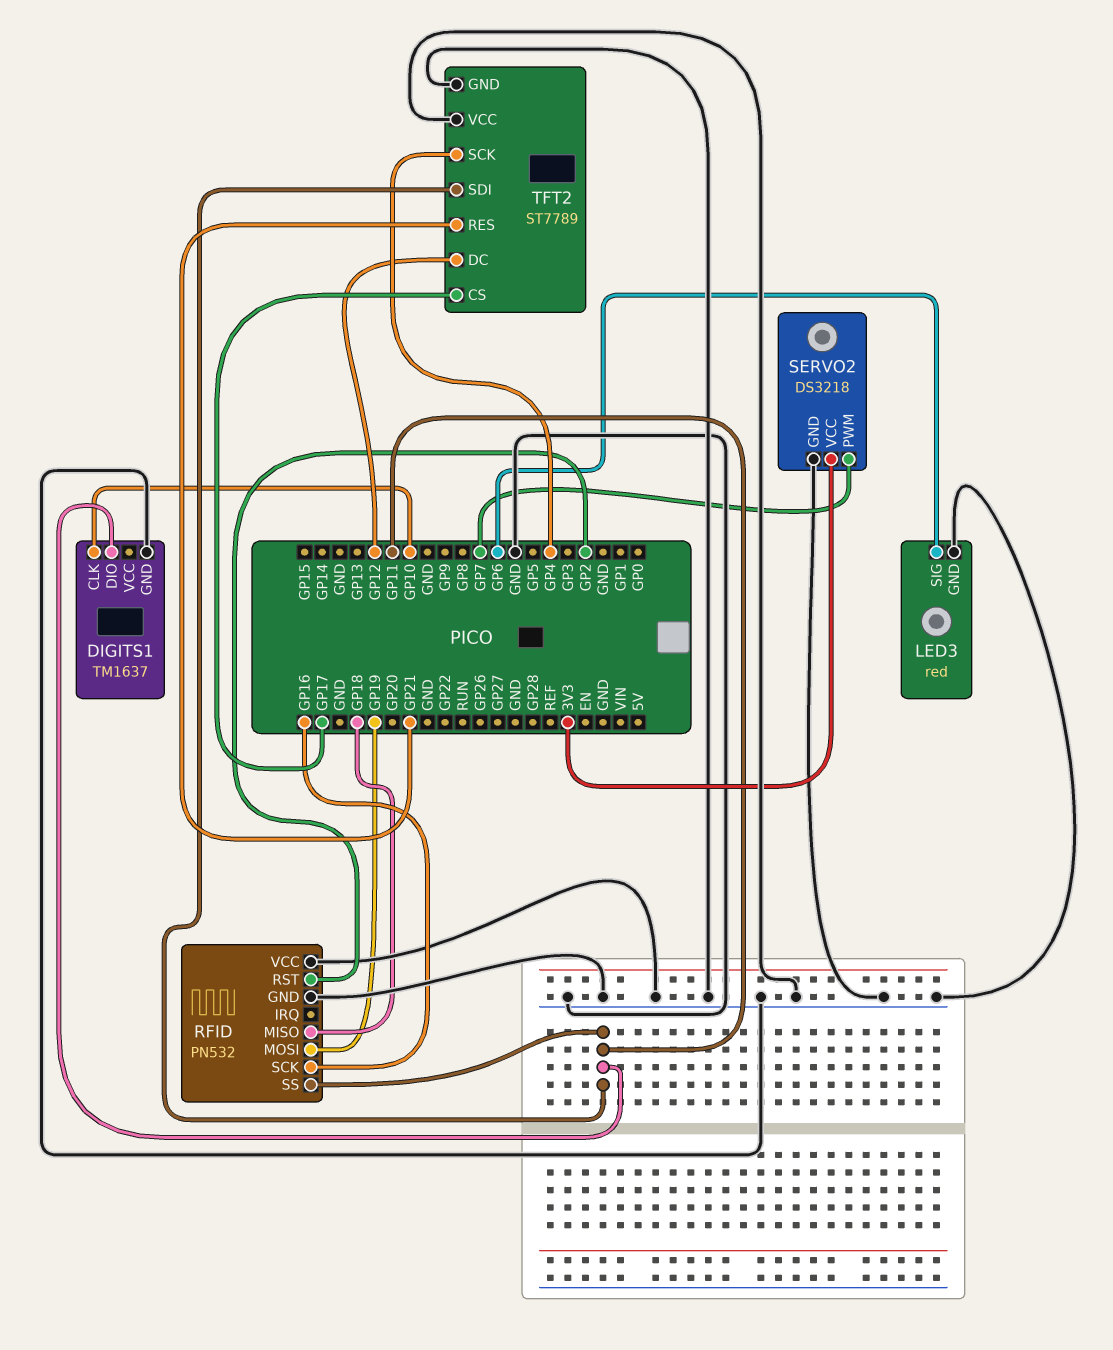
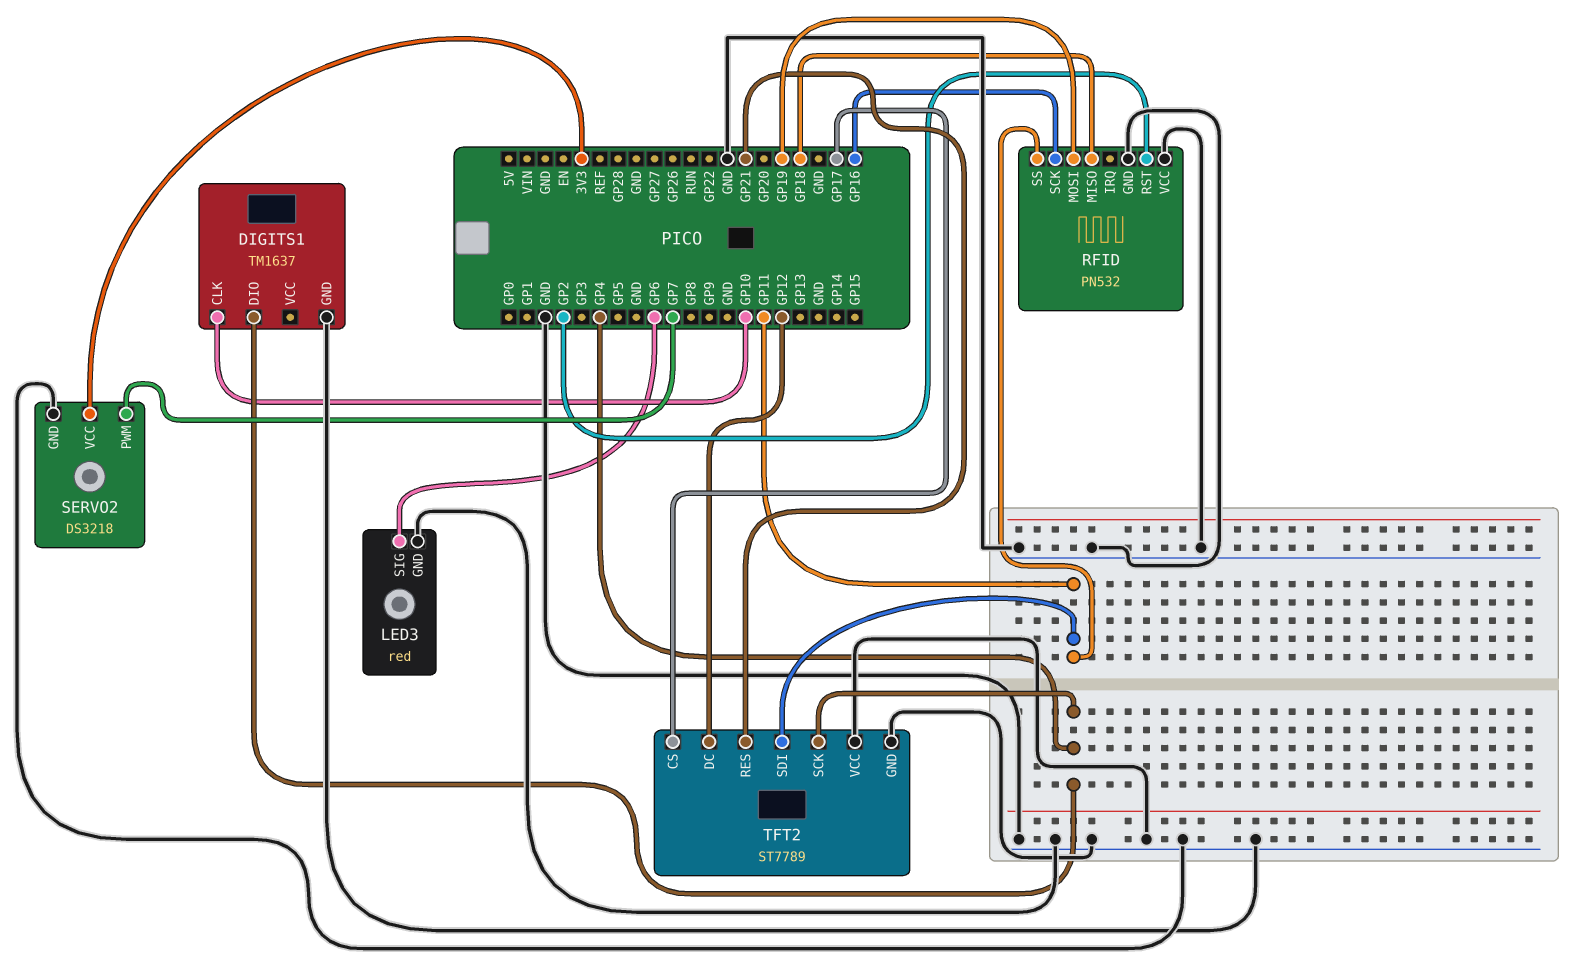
DIGITS1 pin DIO: GP11 -> GP4

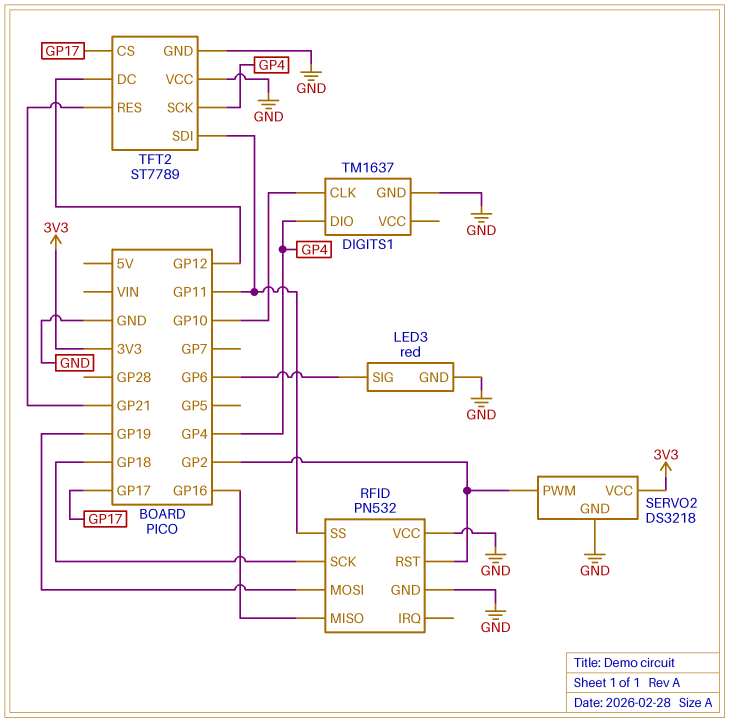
RFID pin MISO: GP18 -> GP16
RFID pin SCK: GP16 -> GP18
SERVO2 pin PWM: GP7 -> GP2

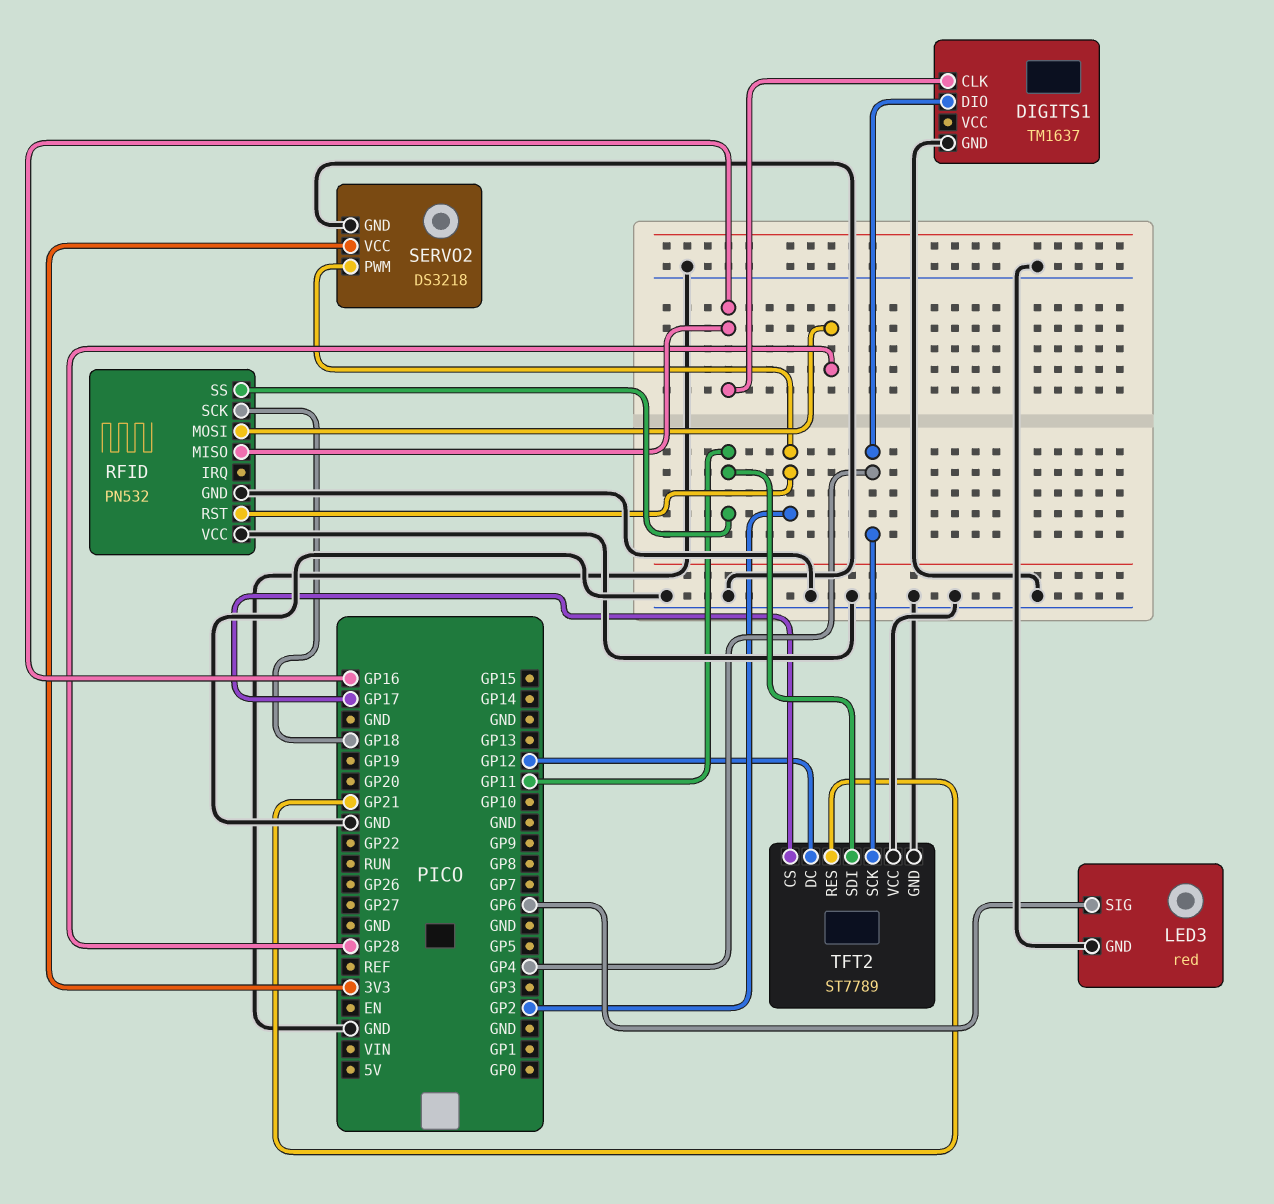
DIGITS1 pin CLK: GP10 -> GP16
RFID pin MOSI: GP19 -> GP28

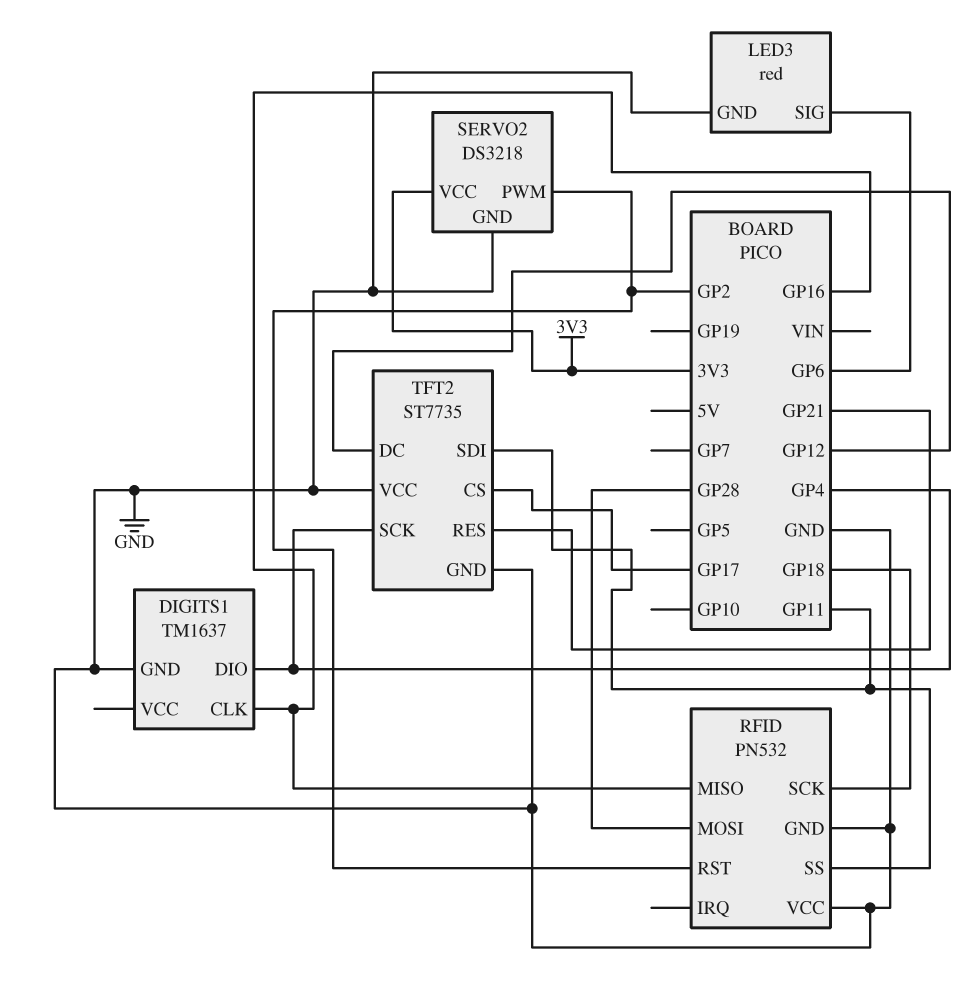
TFT2: ST7789 -> ST7735

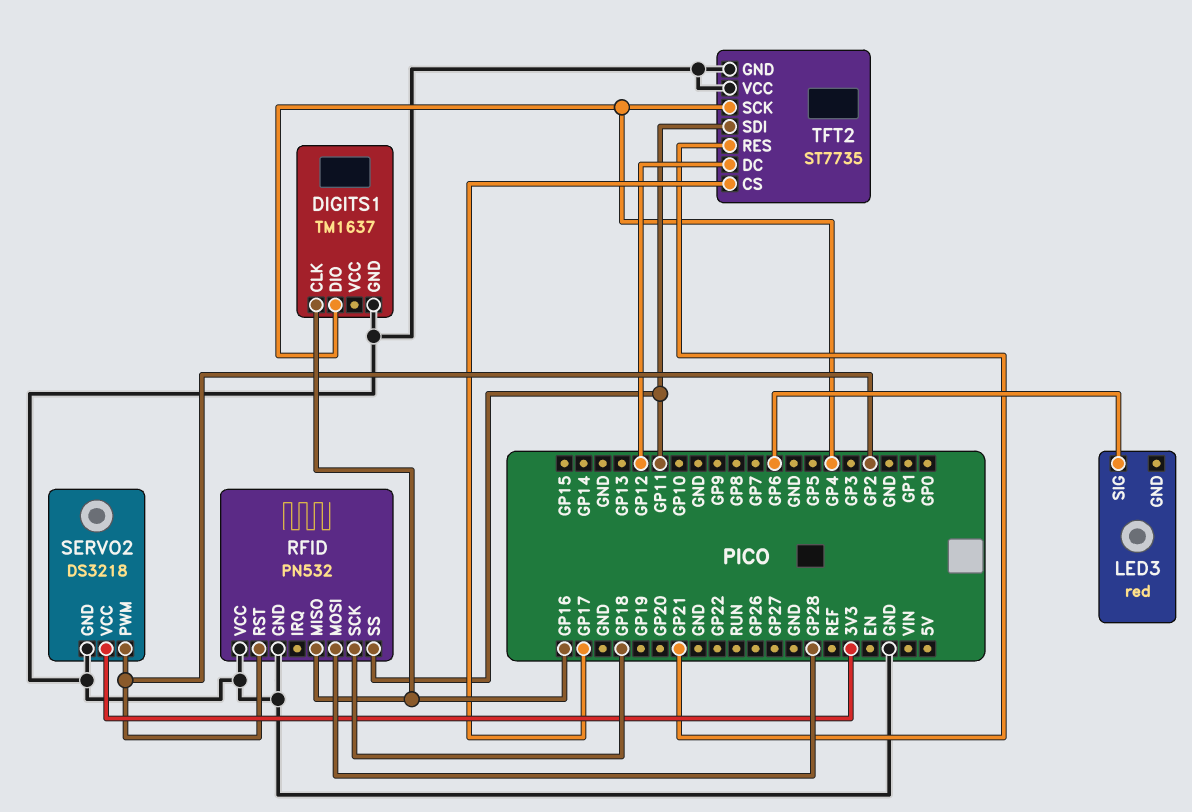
LED3 pin GND: GND -> none

